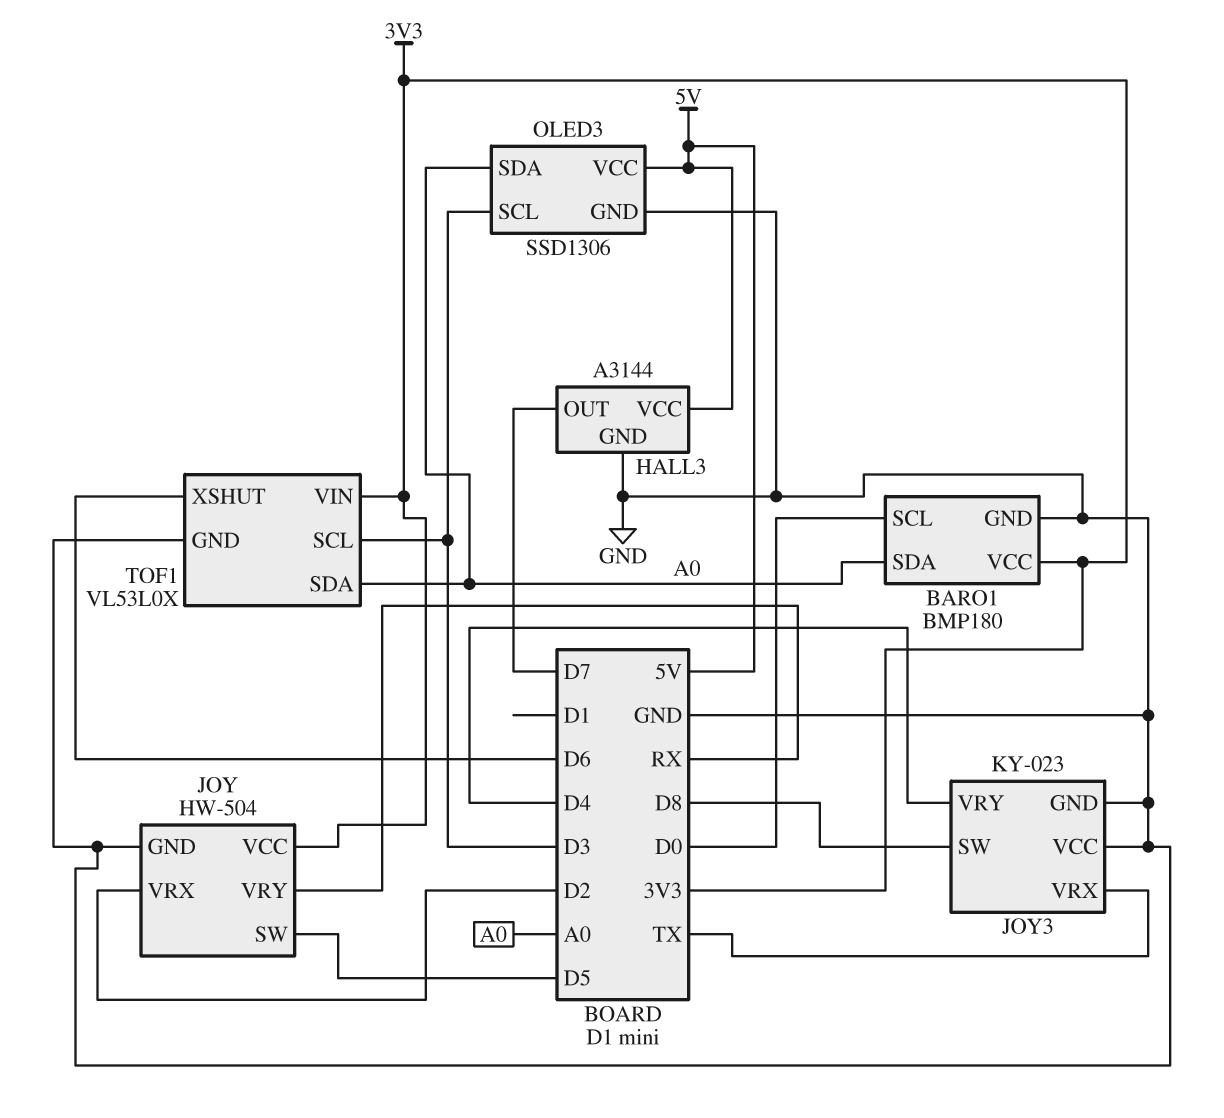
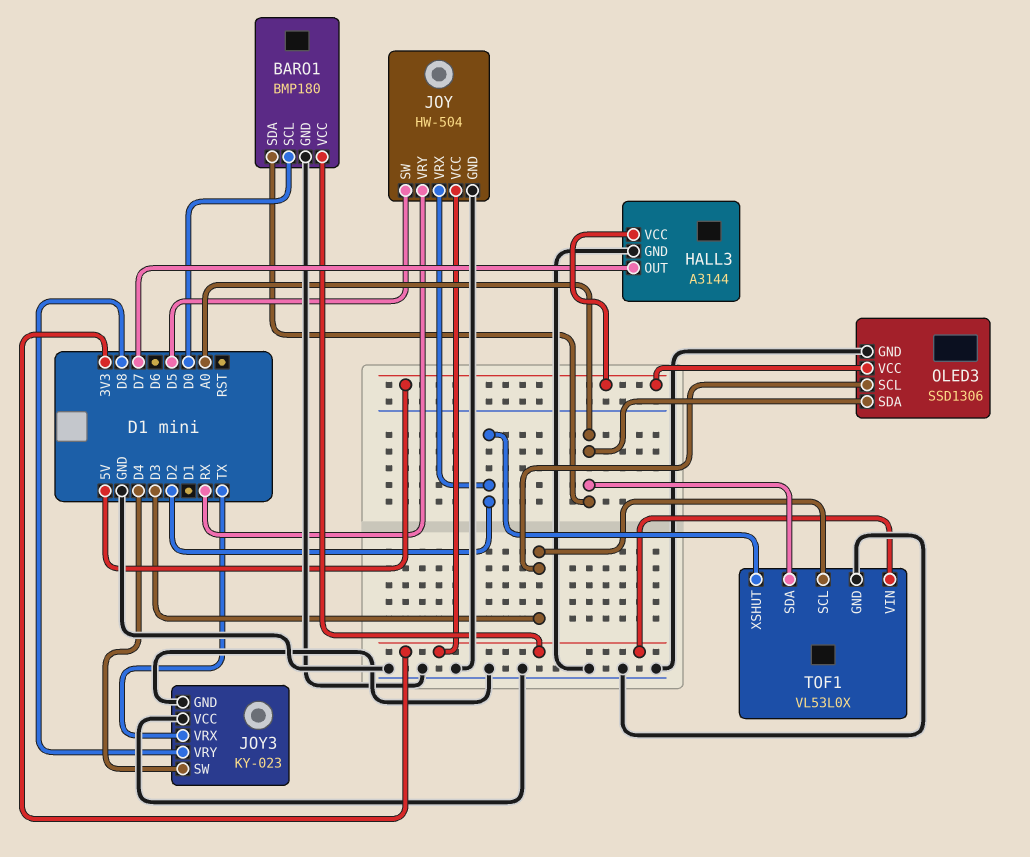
JOY3 pin SW: D8 -> D4
JOY3 pin VRY: D4 -> D8
TOF1 pin XSHUT: D6 -> D2

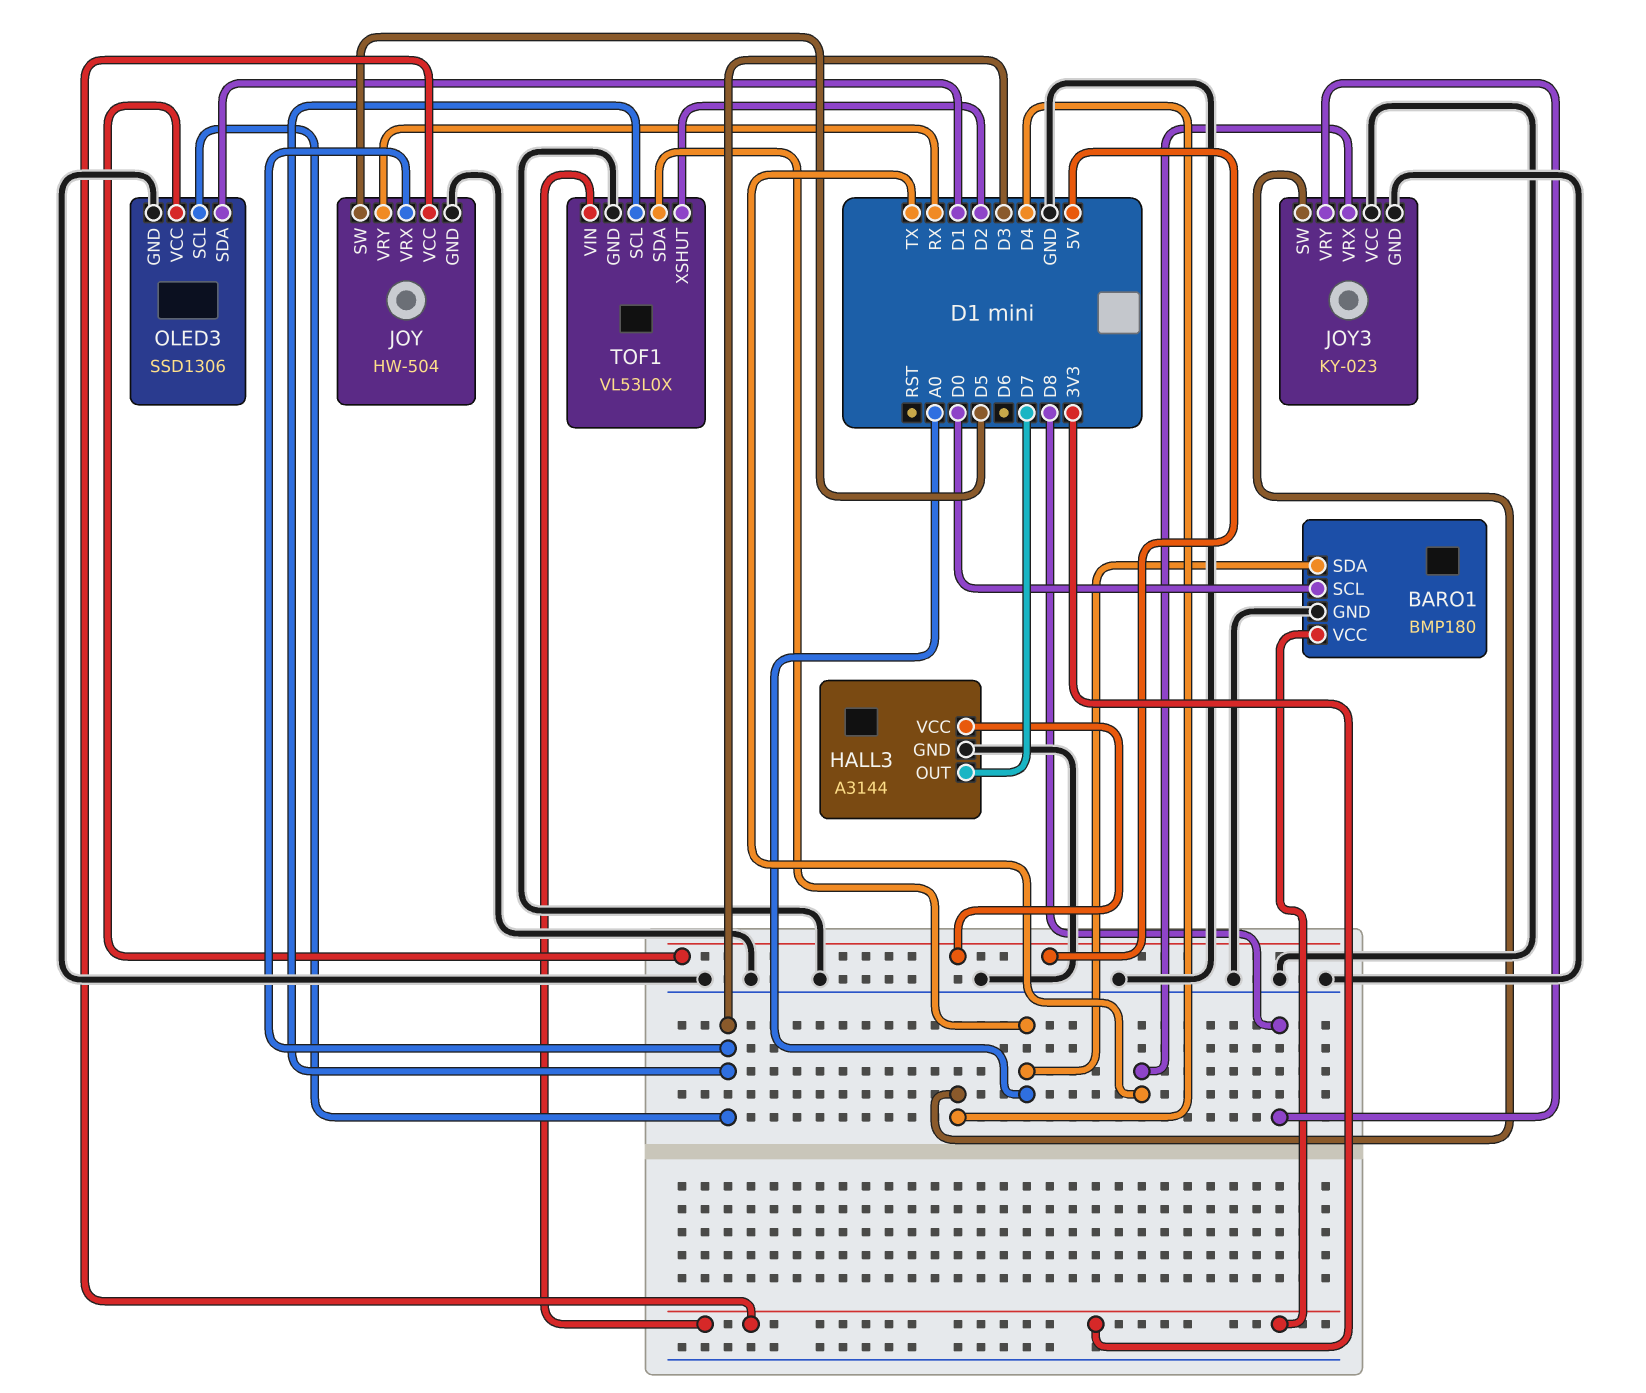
JOY pin VRX: D2 -> D3
OLED3 pin SDA: A0 -> D1

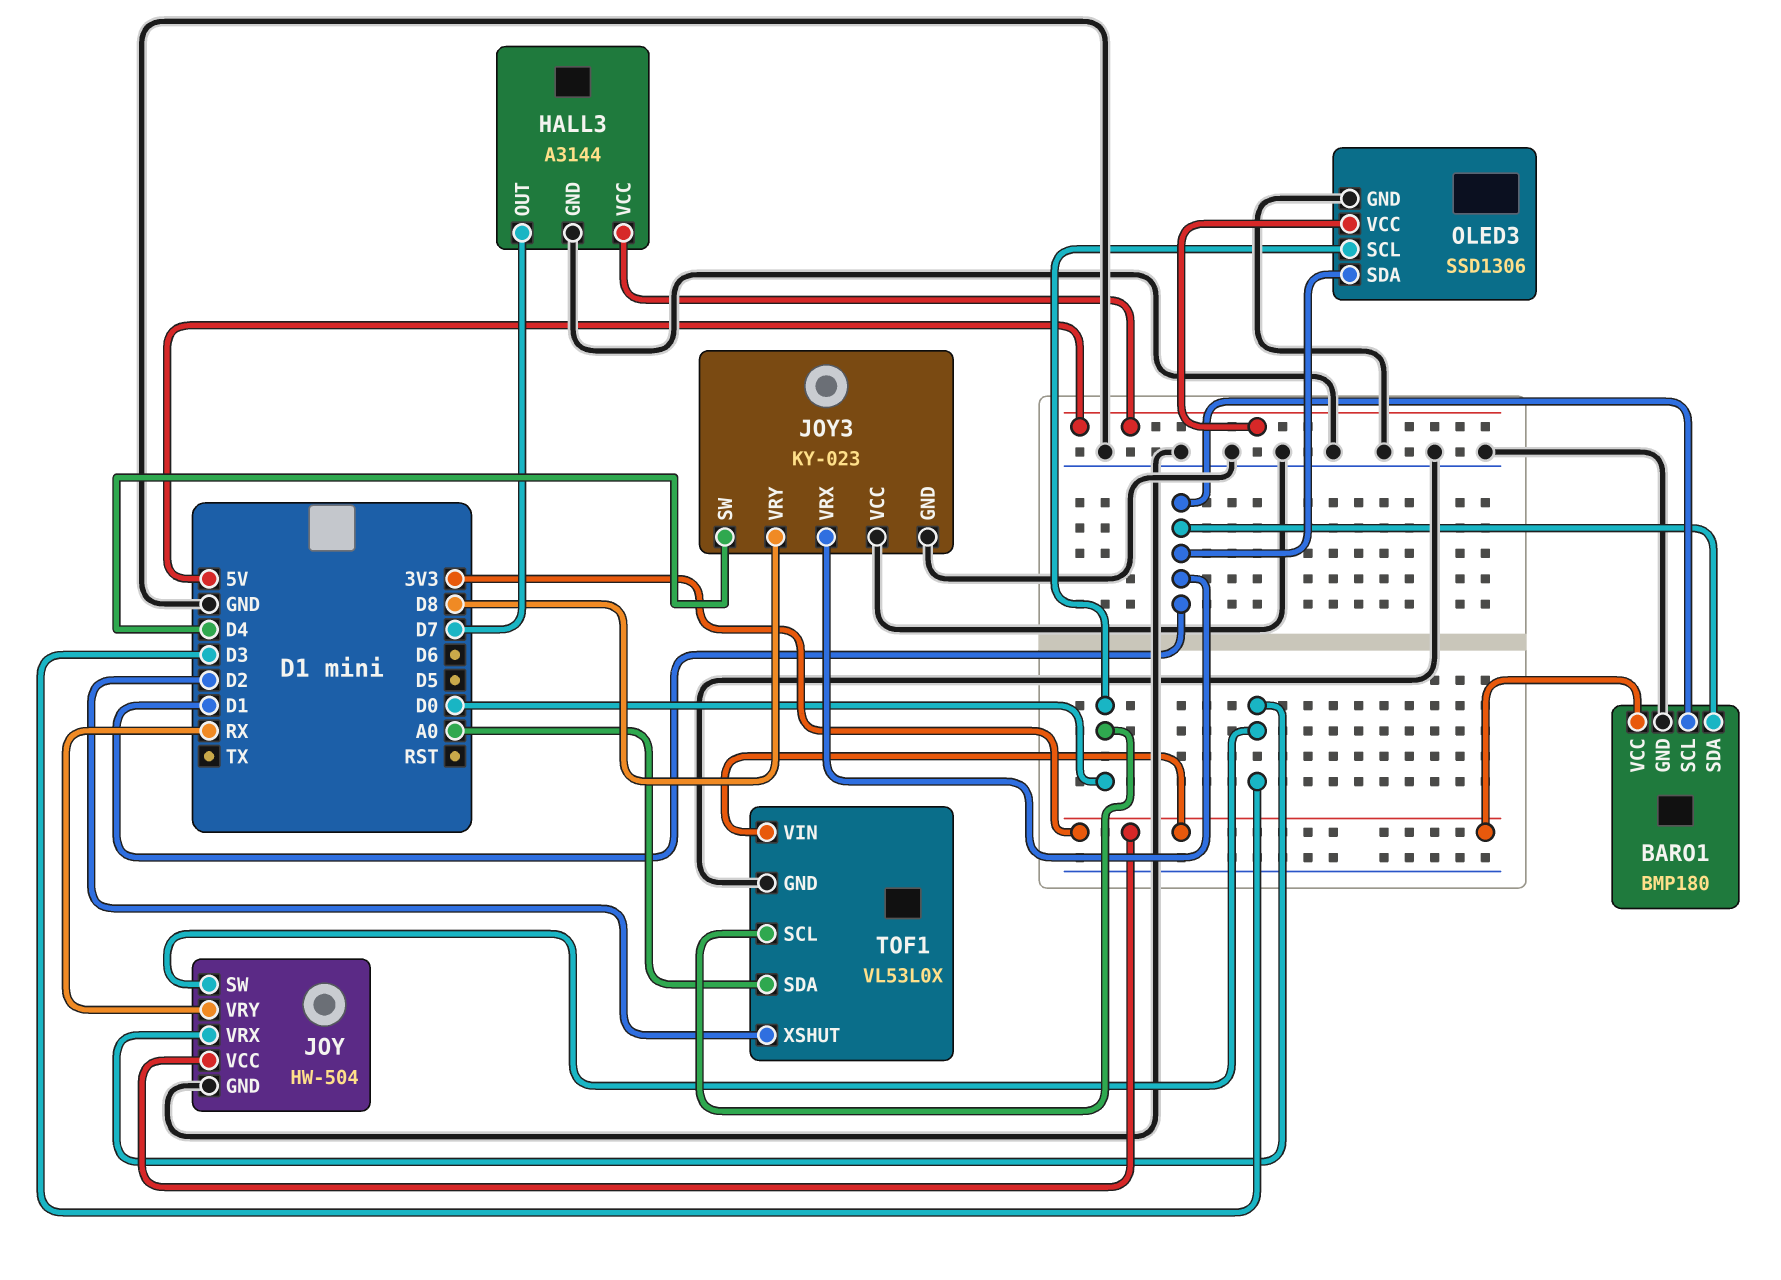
BARO1 pin SCL: D0 -> D1
BARO1 pin SDA: A0 -> D1
JOY pin SW: D5 -> D3
JOY3 pin VRX: TX -> D1
OLED3 pin SCL: D3 -> D0
TOF1 pin SCL: D3 -> D0

